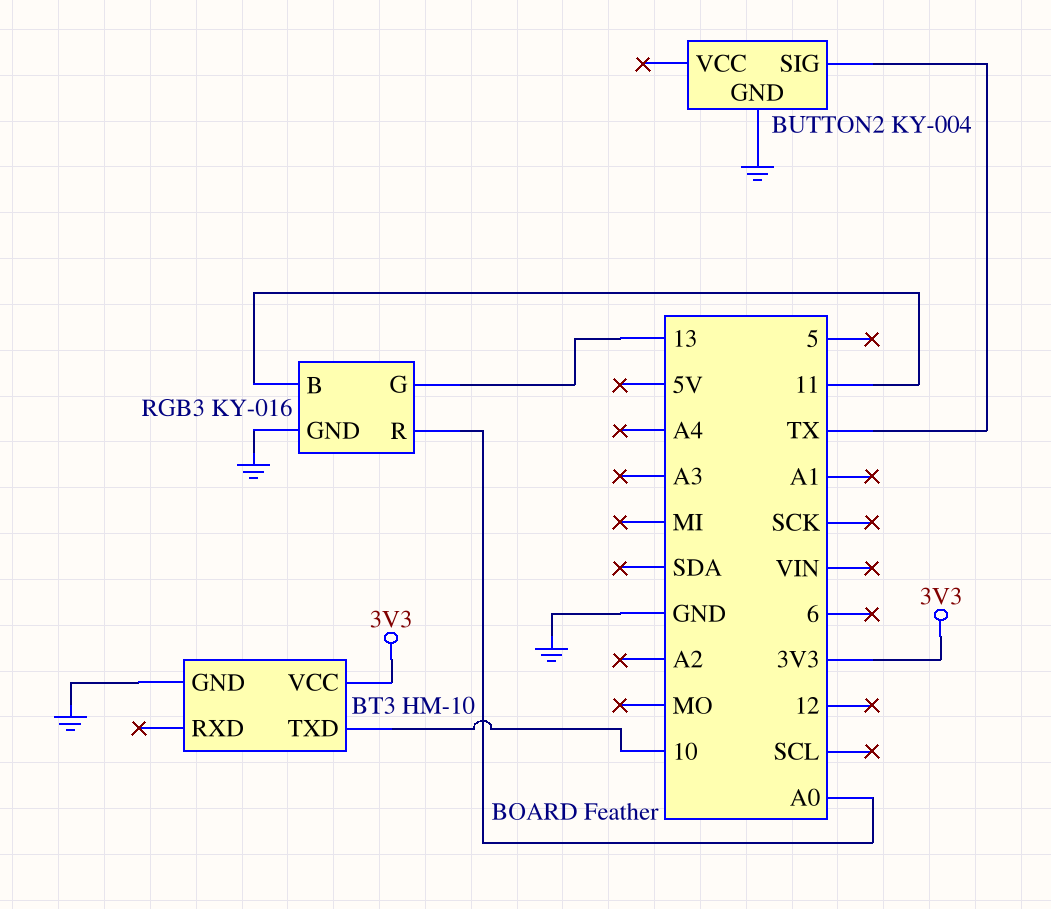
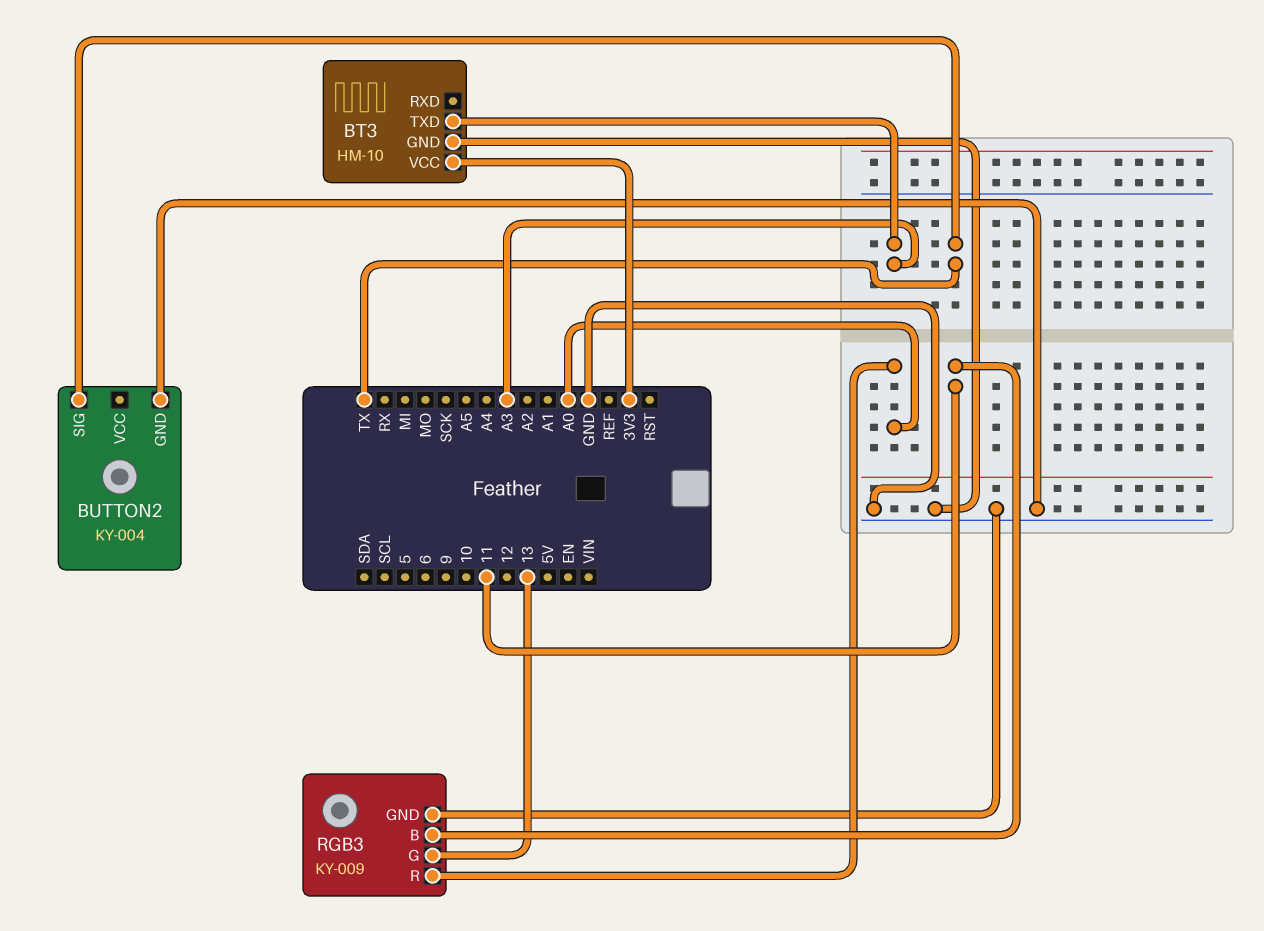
BT3 pin TXD: 10 -> A3
RGB3: KY-016 -> KY-009

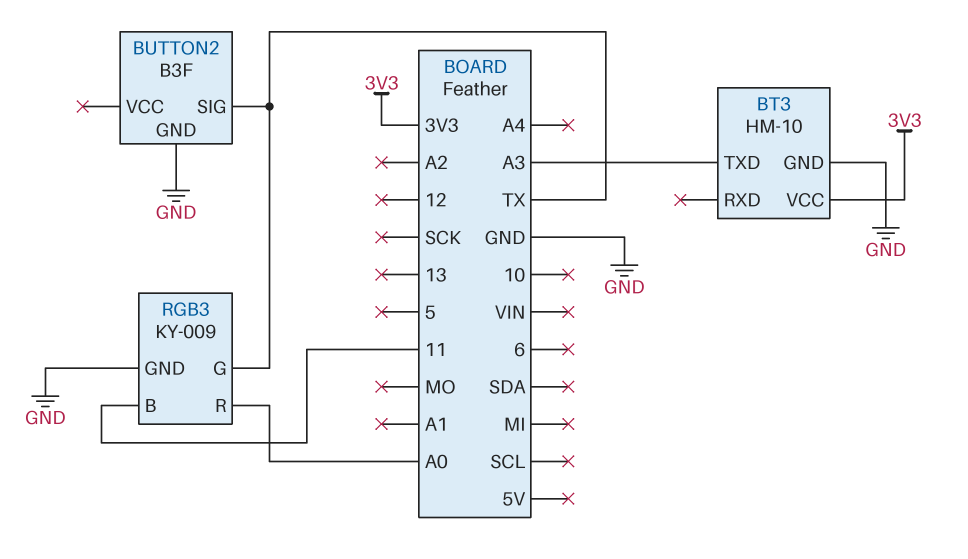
BUTTON2: KY-004 -> B3F
RGB3 pin G: 13 -> TX

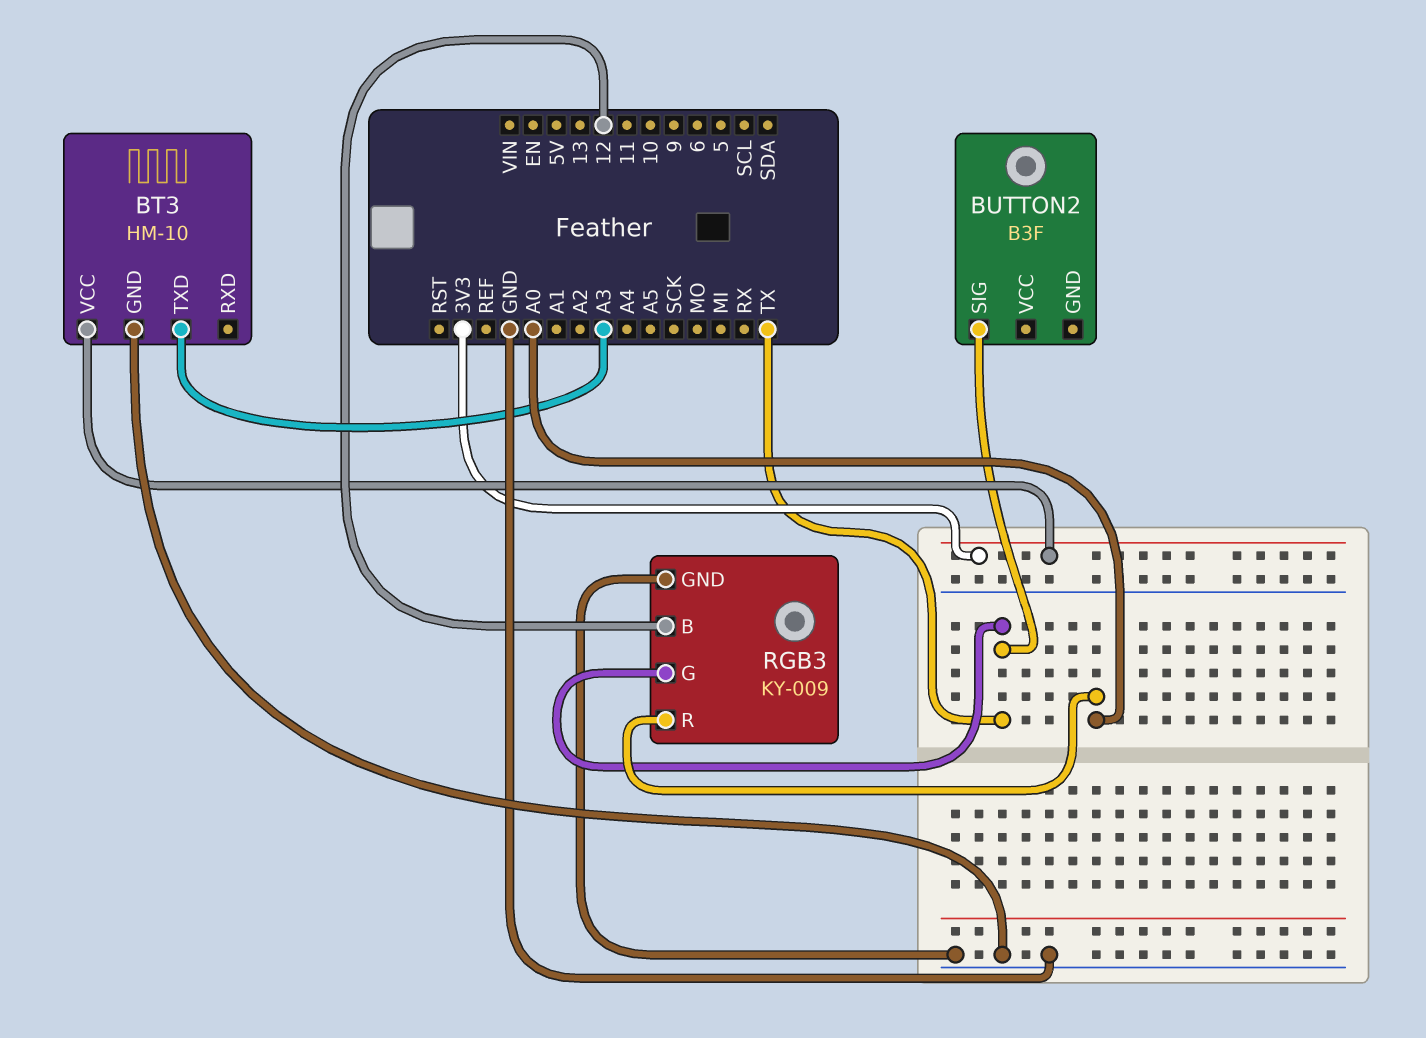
BUTTON2 pin GND: GND -> none
RGB3 pin B: 11 -> 12

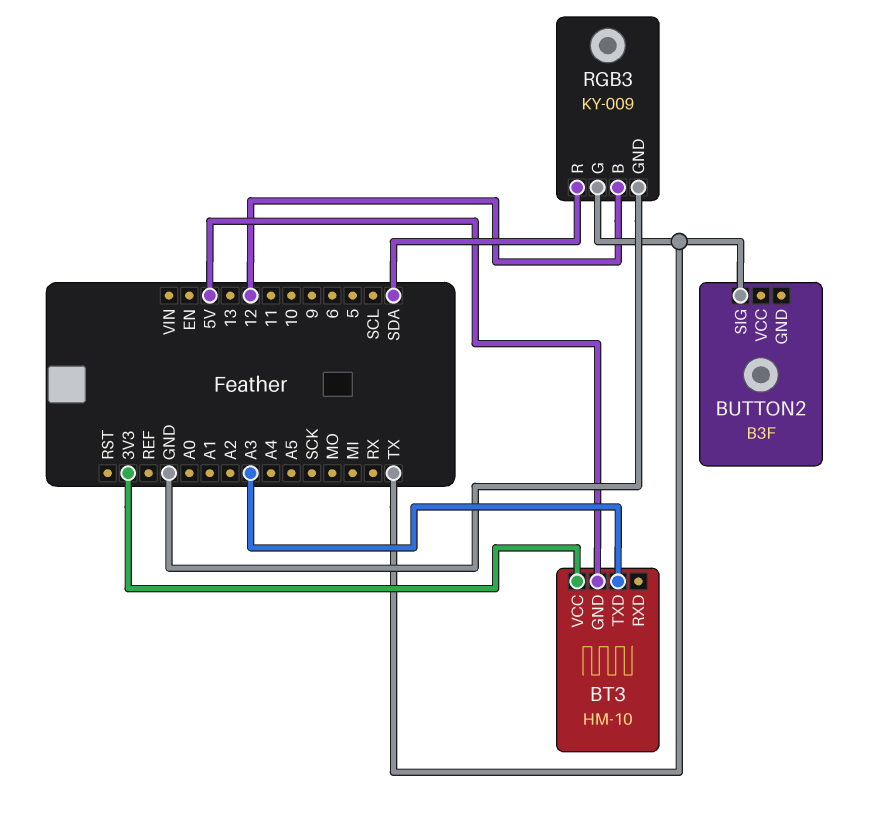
BT3 pin GND: GND -> 5V
RGB3 pin R: A0 -> SDA

